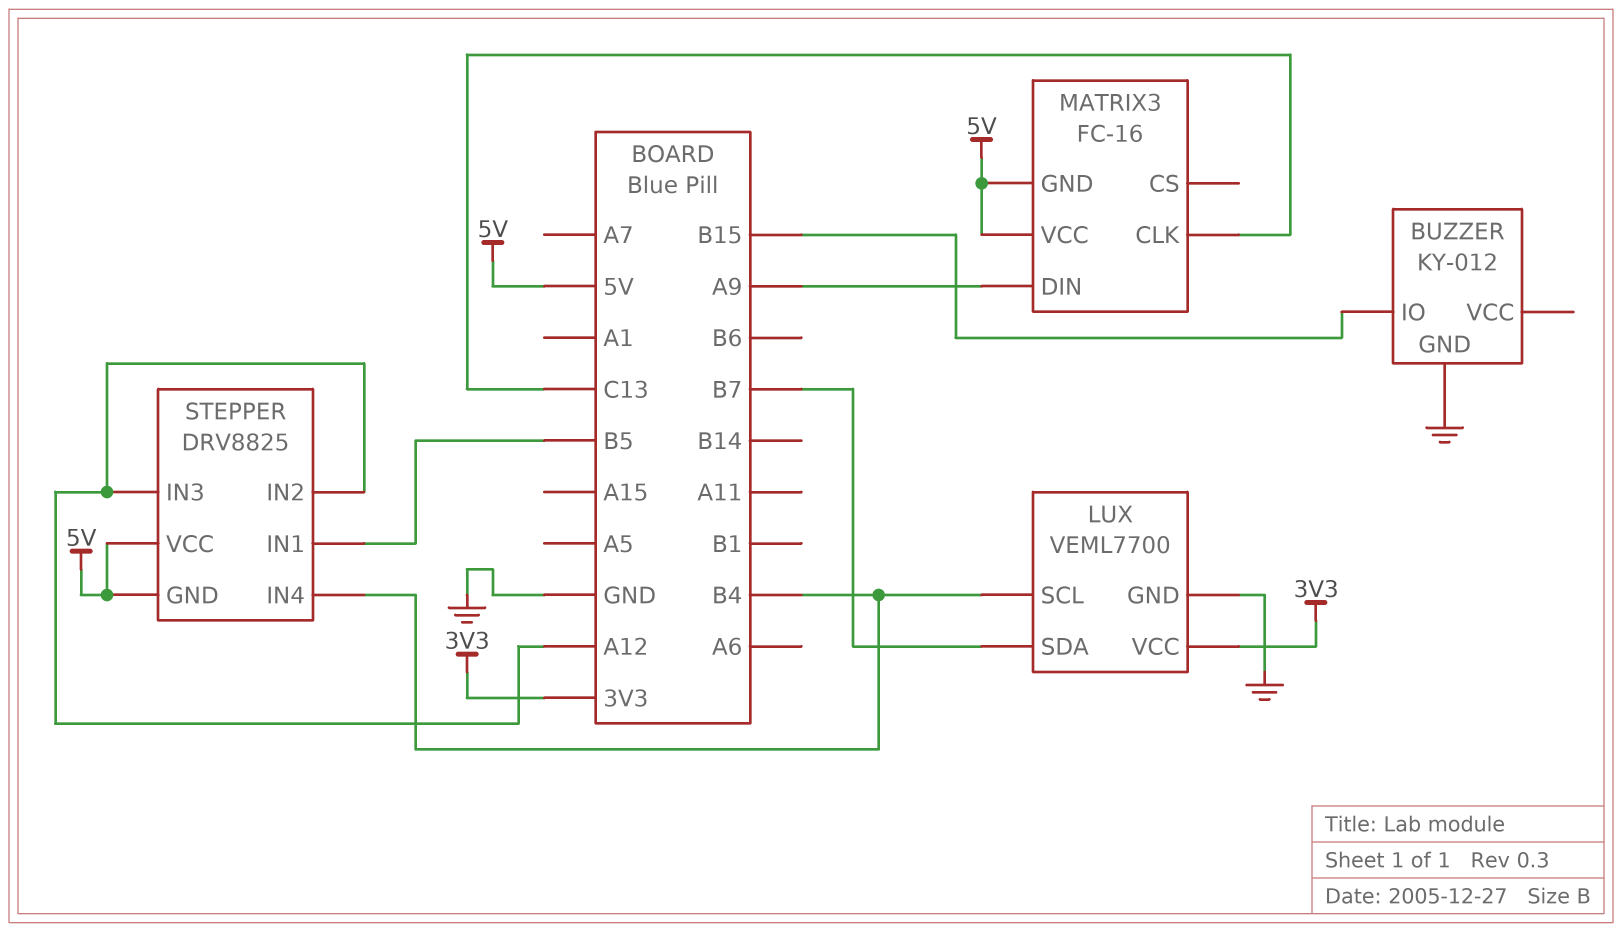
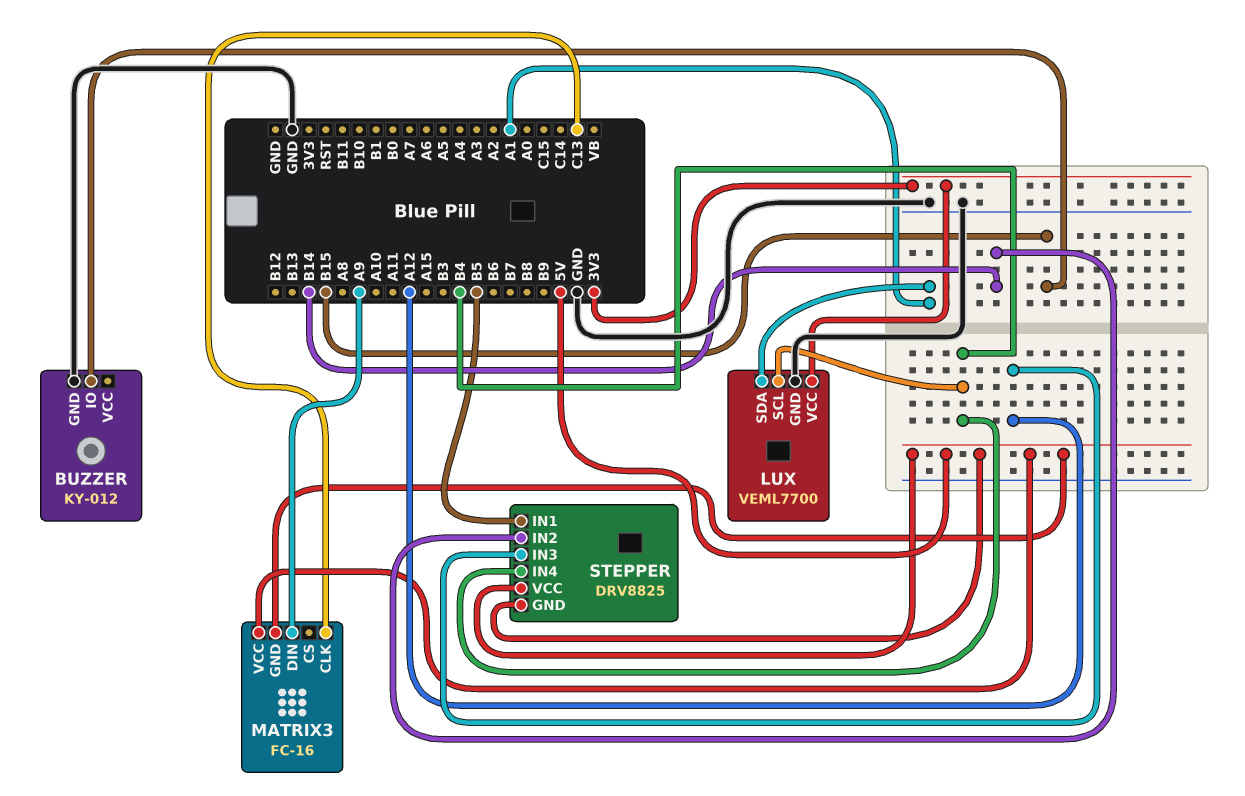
LUX pin SDA: B7 -> A1
STEPPER pin IN2: A12 -> B14

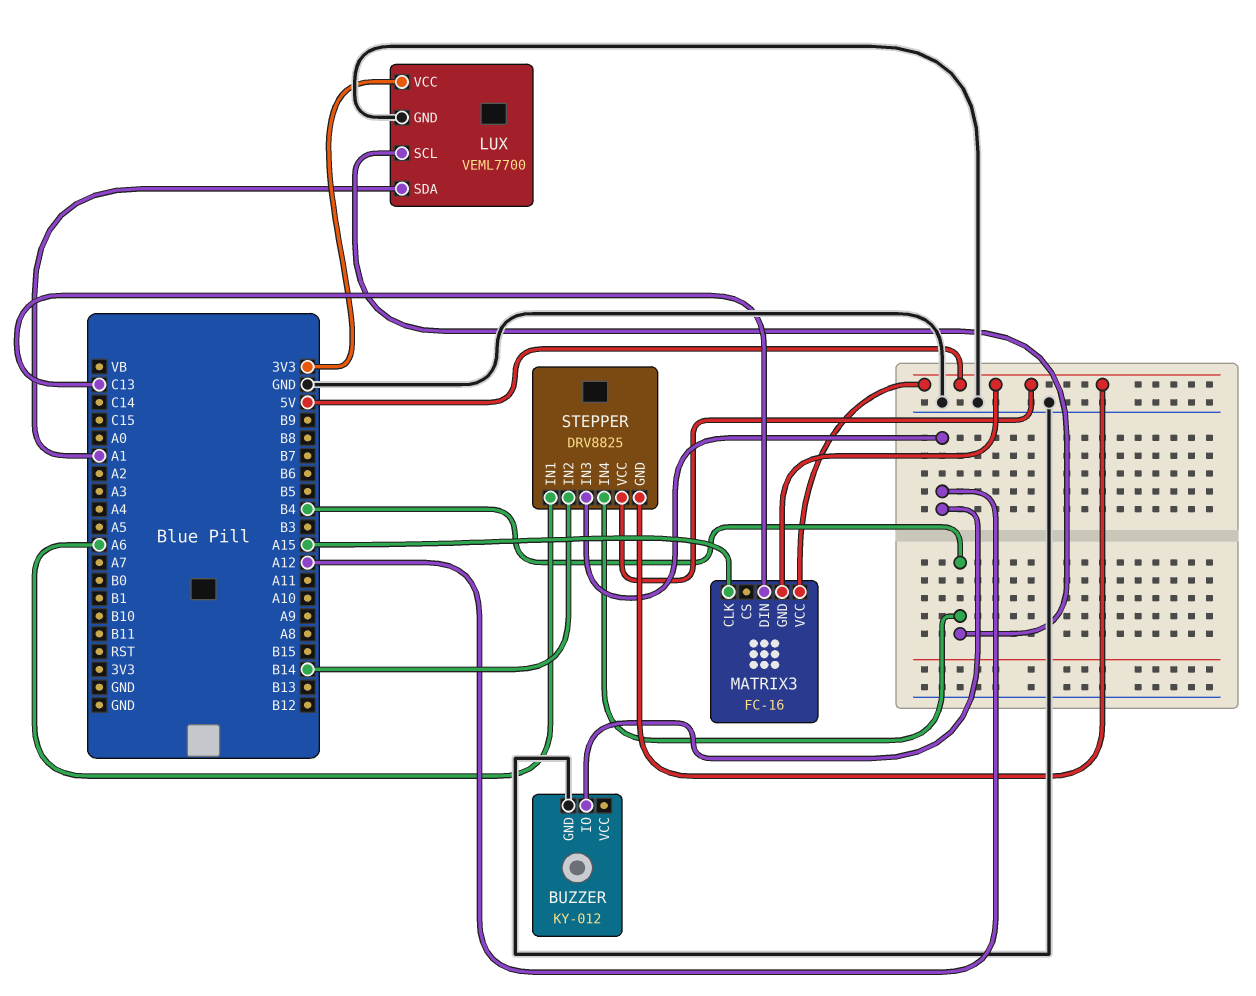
BUZZER pin IO: B15 -> A12
MATRIX3 pin CLK: C13 -> A15
MATRIX3 pin DIN: A9 -> C13
STEPPER pin IN1: B5 -> A6

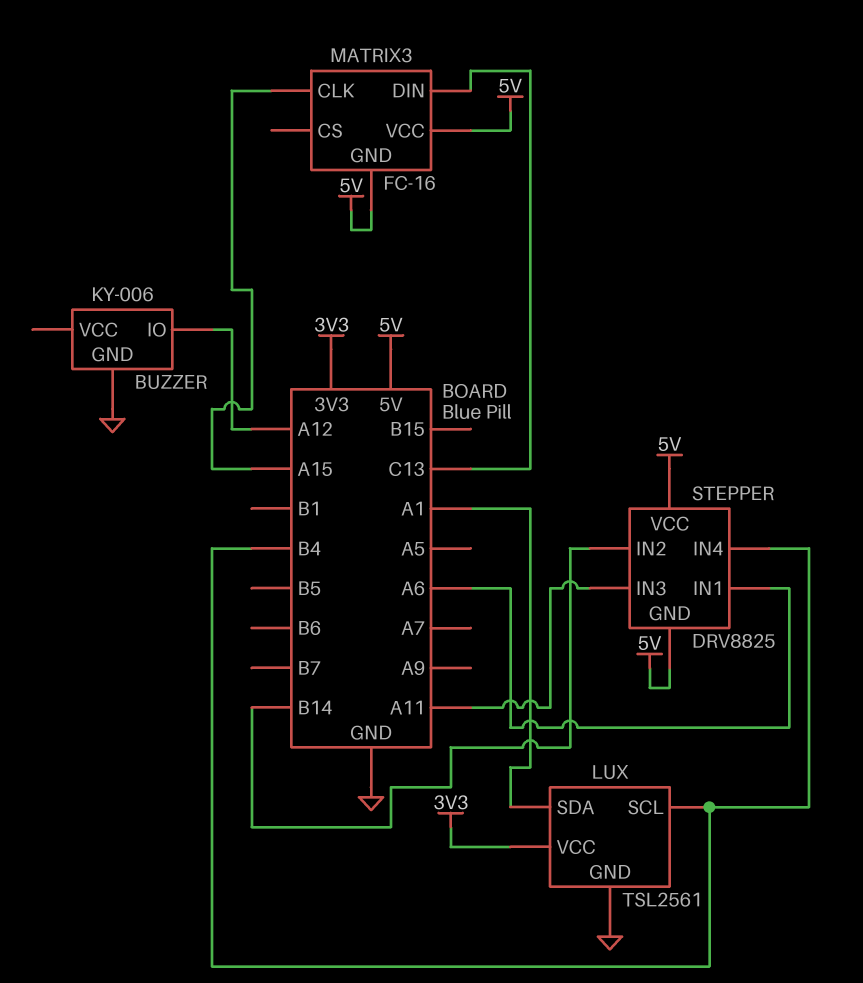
BUZZER: KY-012 -> KY-006
LUX: VEML7700 -> TSL2561
STEPPER pin IN3: A12 -> A11

